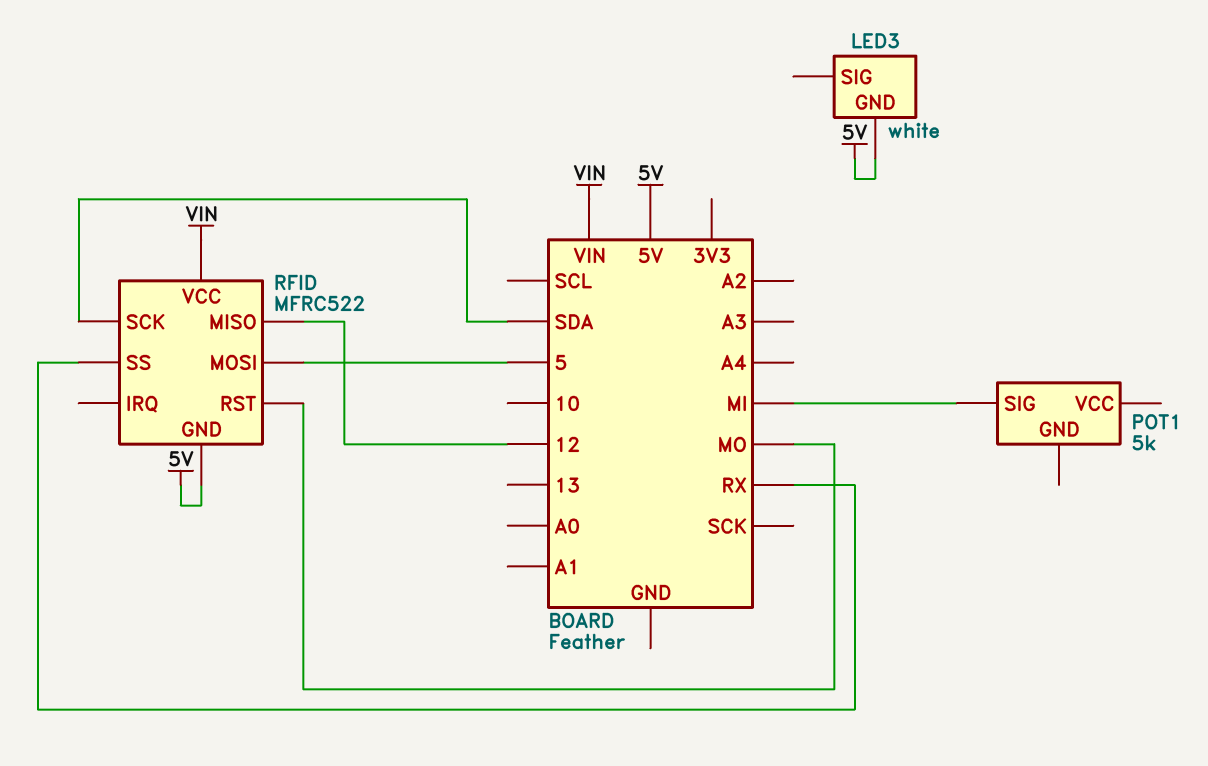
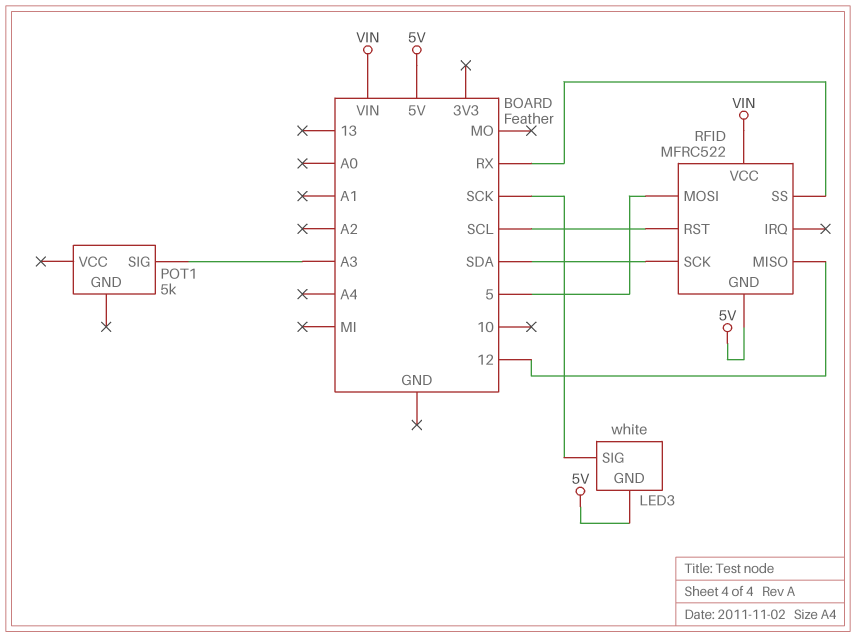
LED3 pin SIG: none -> SCK
POT1 pin SIG: MI -> A3
RFID pin RST: MO -> SCL

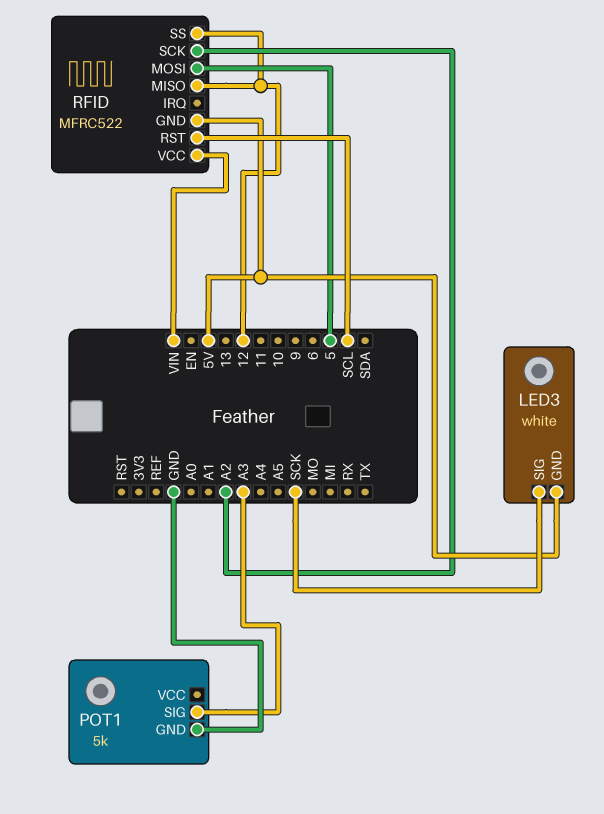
POT1 pin GND: none -> GND
RFID pin SCK: SDA -> A2
RFID pin SS: RX -> 12

